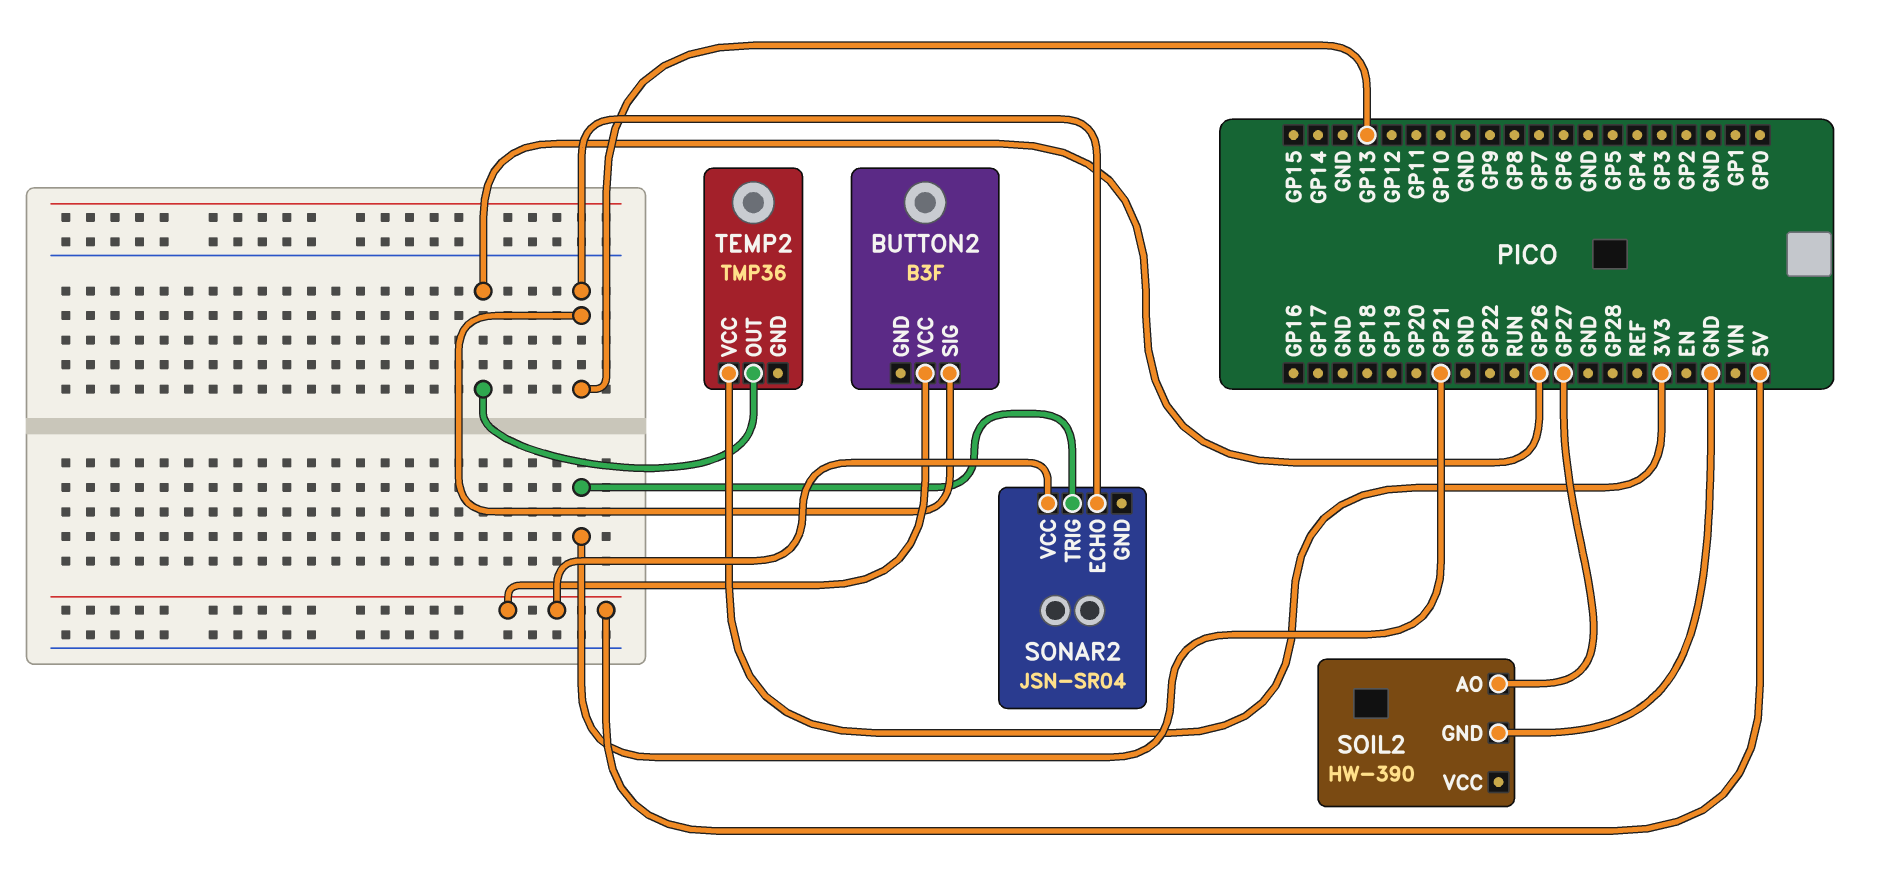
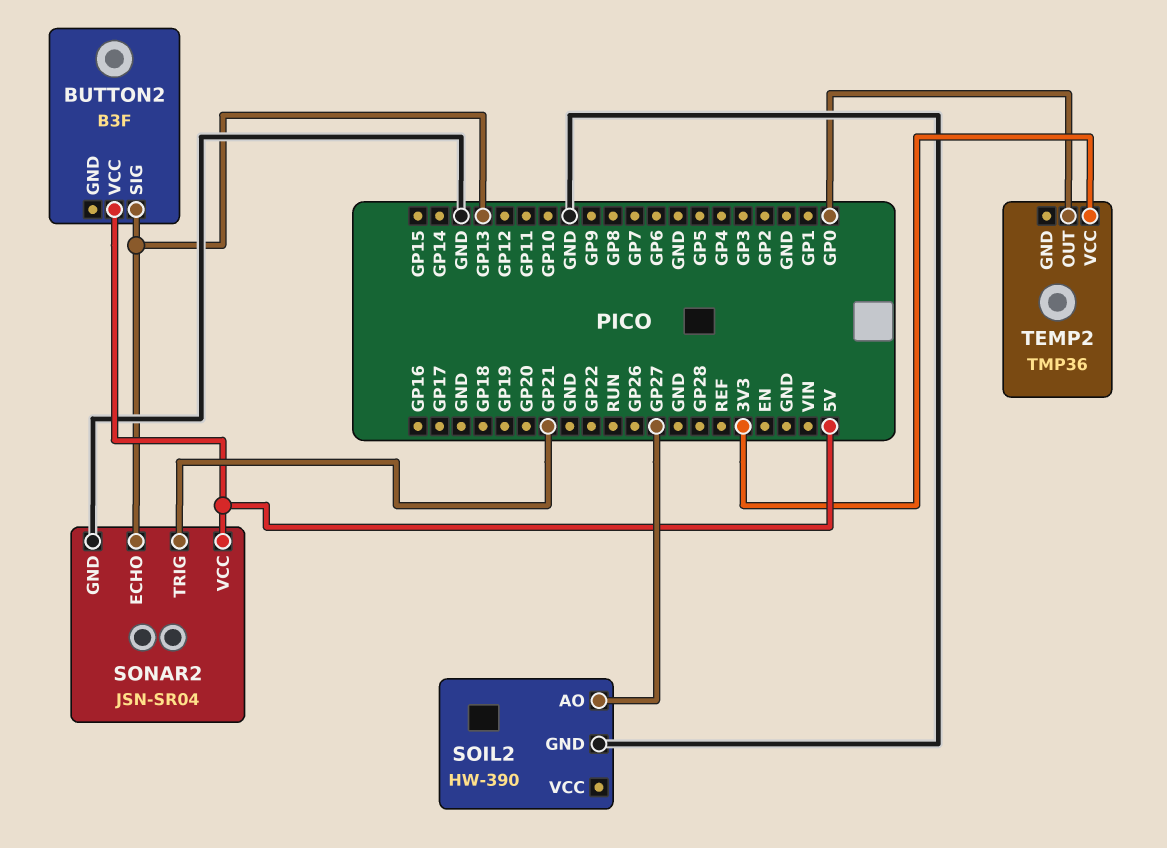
SONAR2 pin GND: none -> GND
TEMP2 pin OUT: GP26 -> GP0

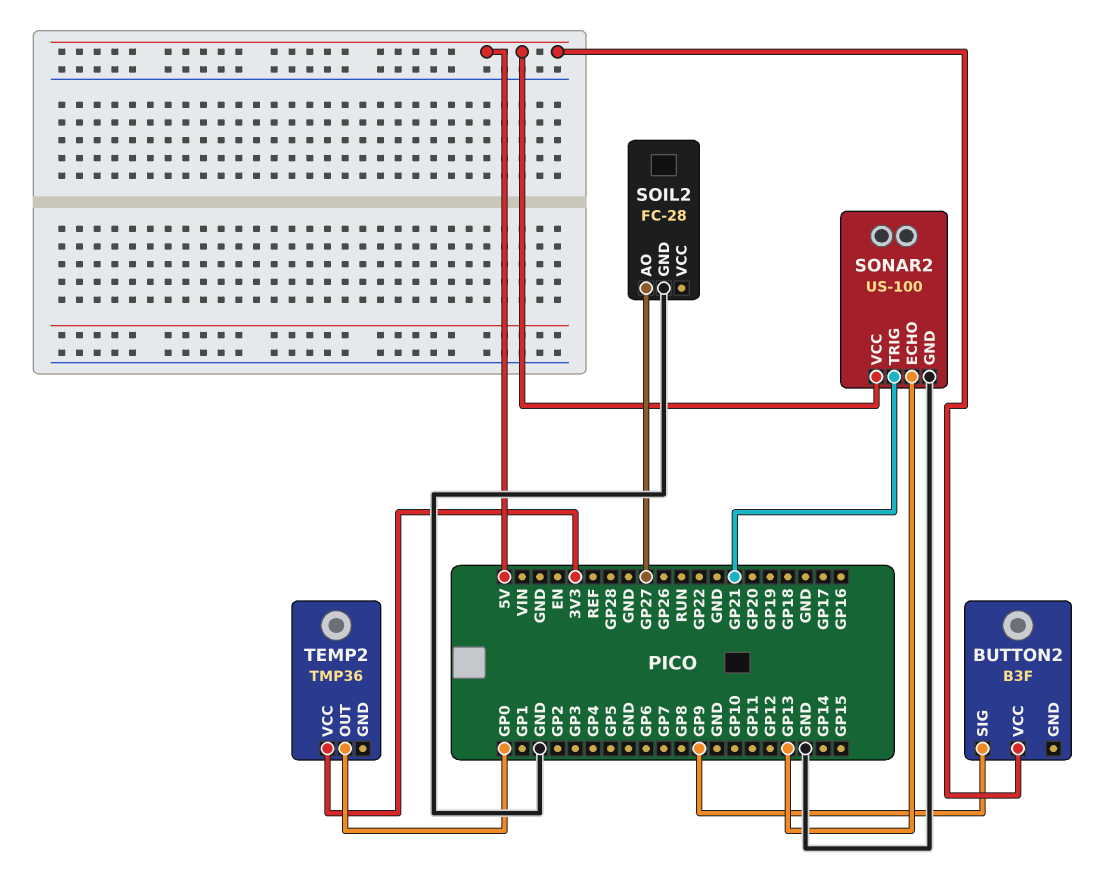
BUTTON2 pin SIG: GP13 -> GP9
SOIL2: HW-390 -> FC-28
SONAR2: JSN-SR04 -> US-100

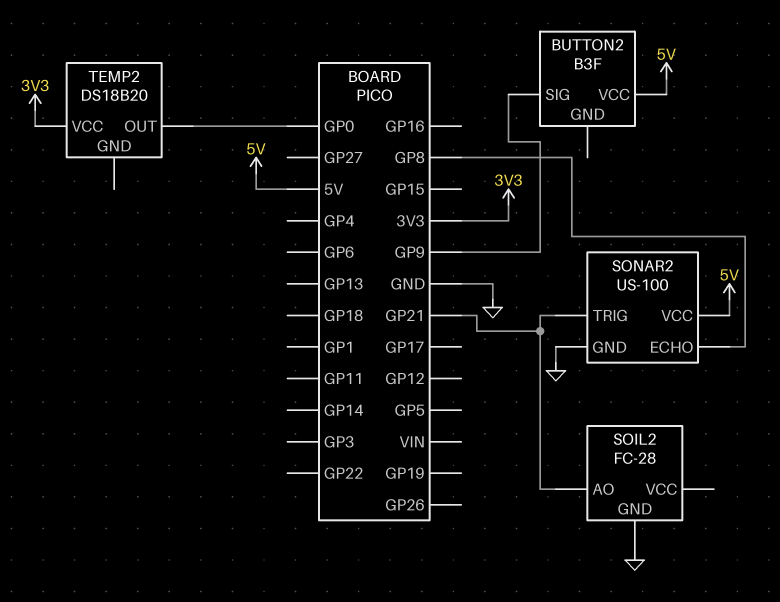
SOIL2 pin AO: GP27 -> GP21
SONAR2 pin ECHO: GP13 -> GP8
TEMP2: TMP36 -> DS18B20

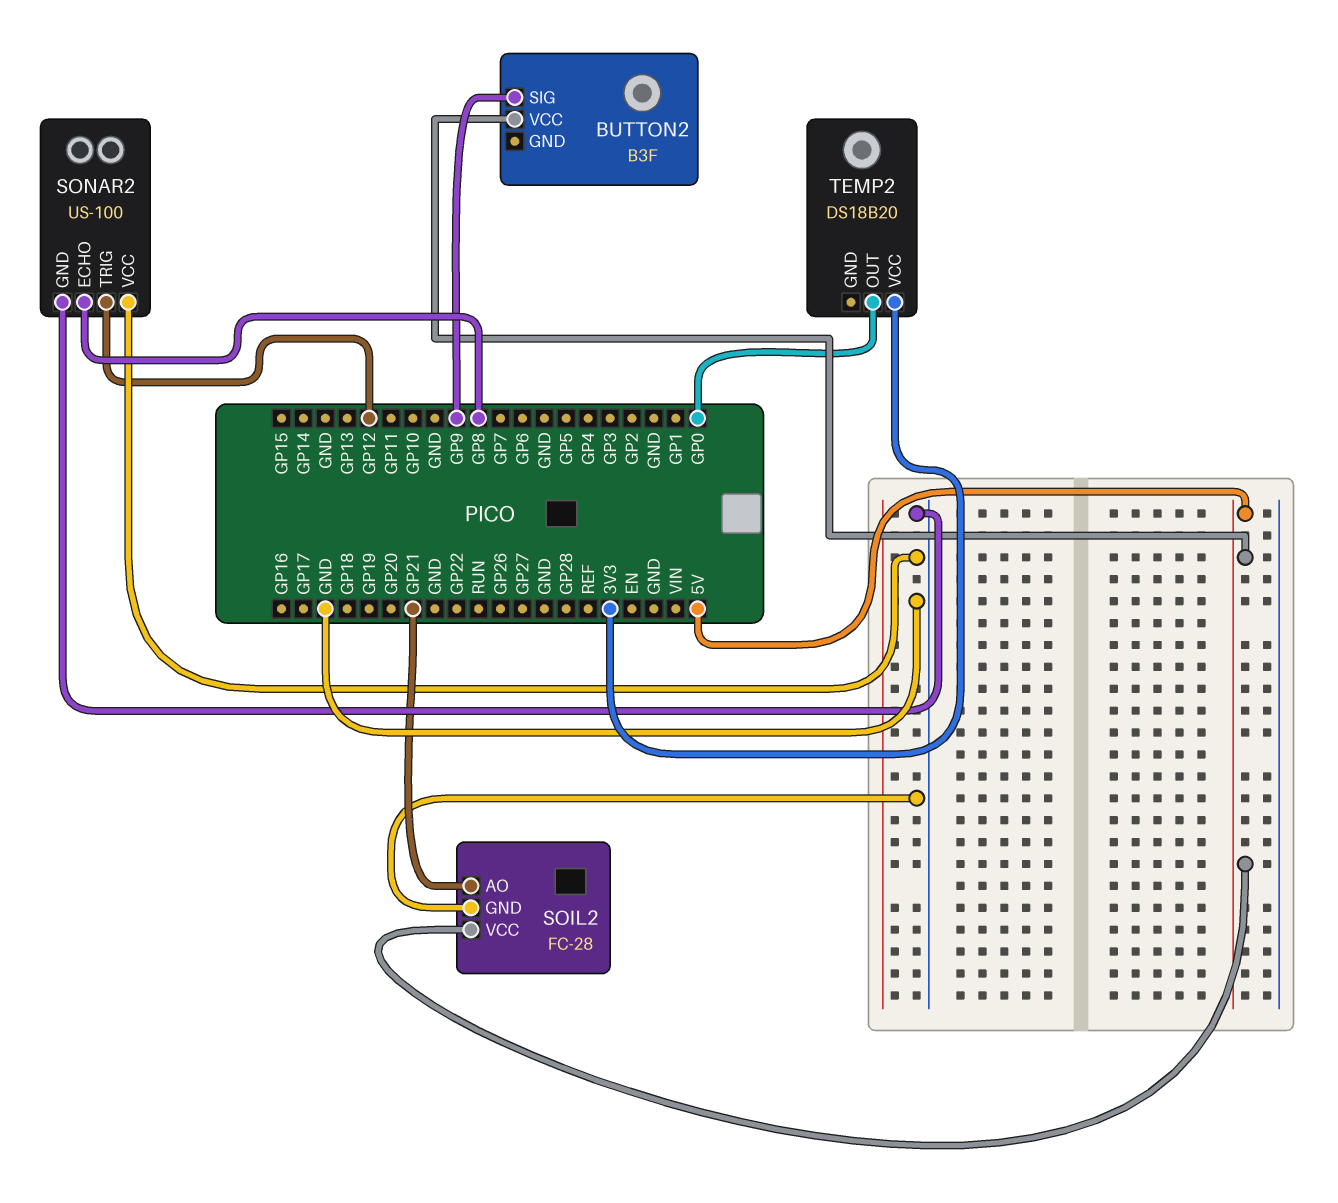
SOIL2 pin VCC: none -> 5V
SONAR2 pin TRIG: GP21 -> GP12
SONAR2 pin VCC: 5V -> GND

